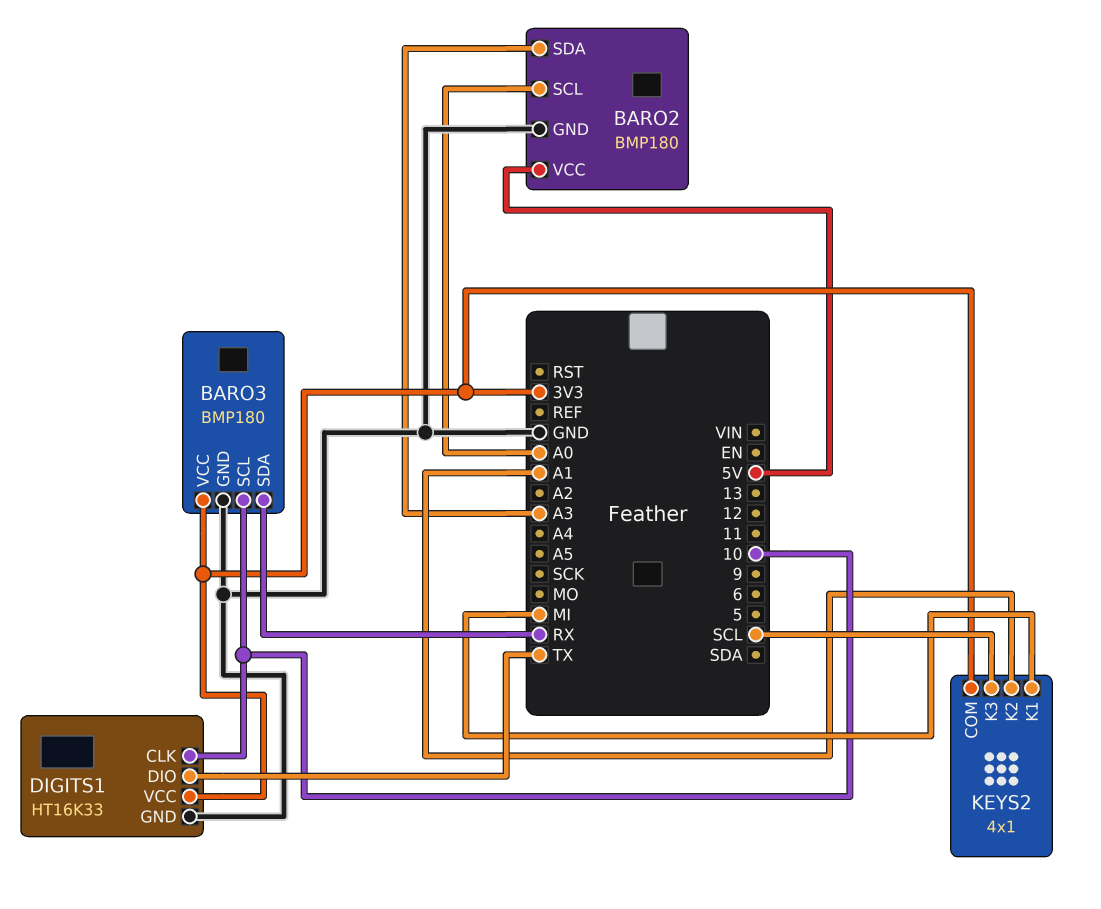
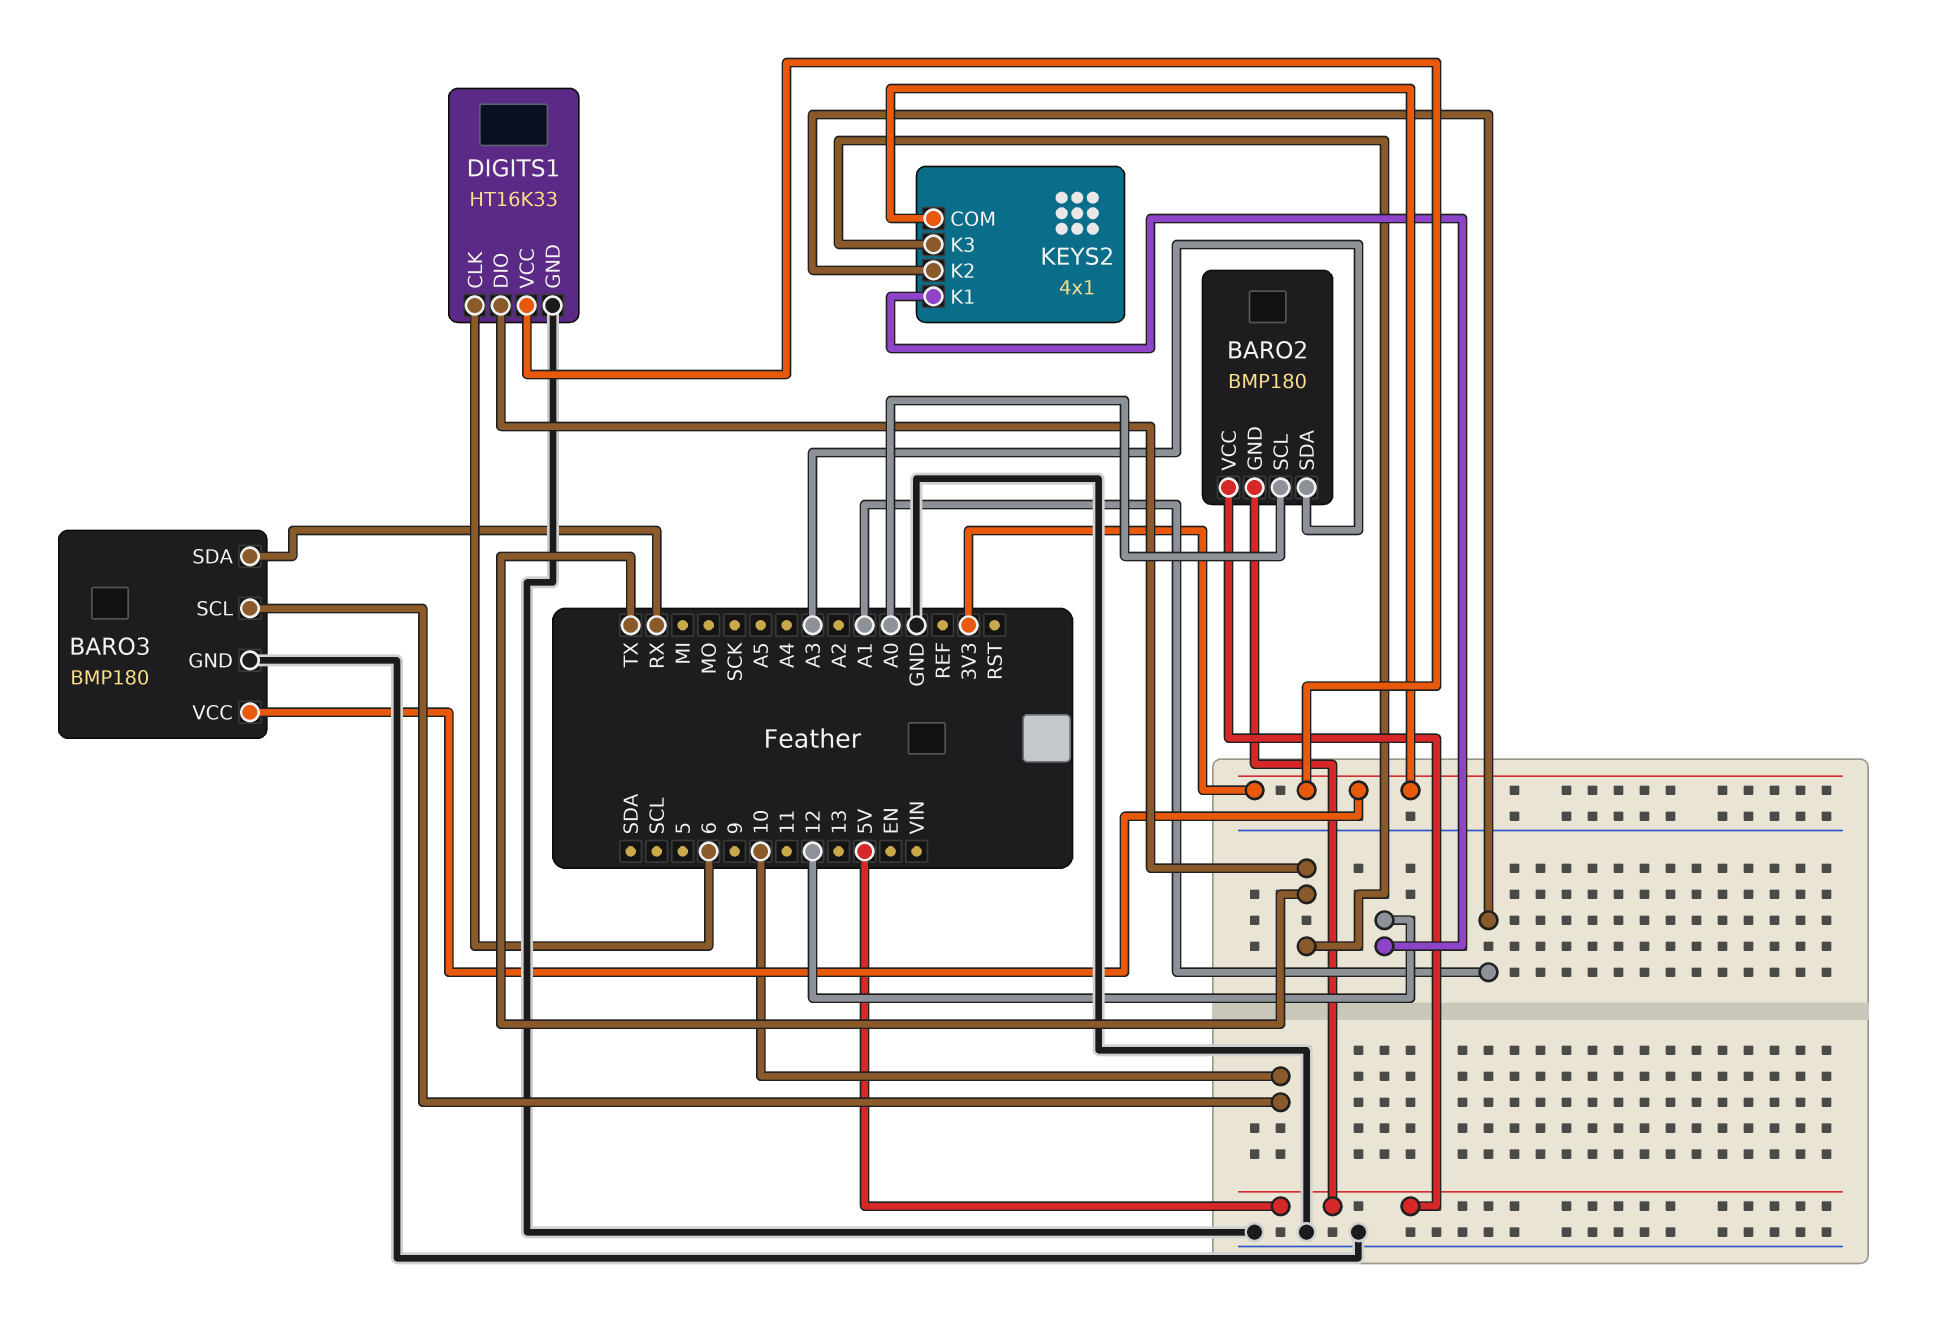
BARO2 pin GND: GND -> 5V
DIGITS1 pin CLK: 10 -> 6
KEYS2 pin K1: MI -> 12
KEYS2 pin K3: SCL -> TX

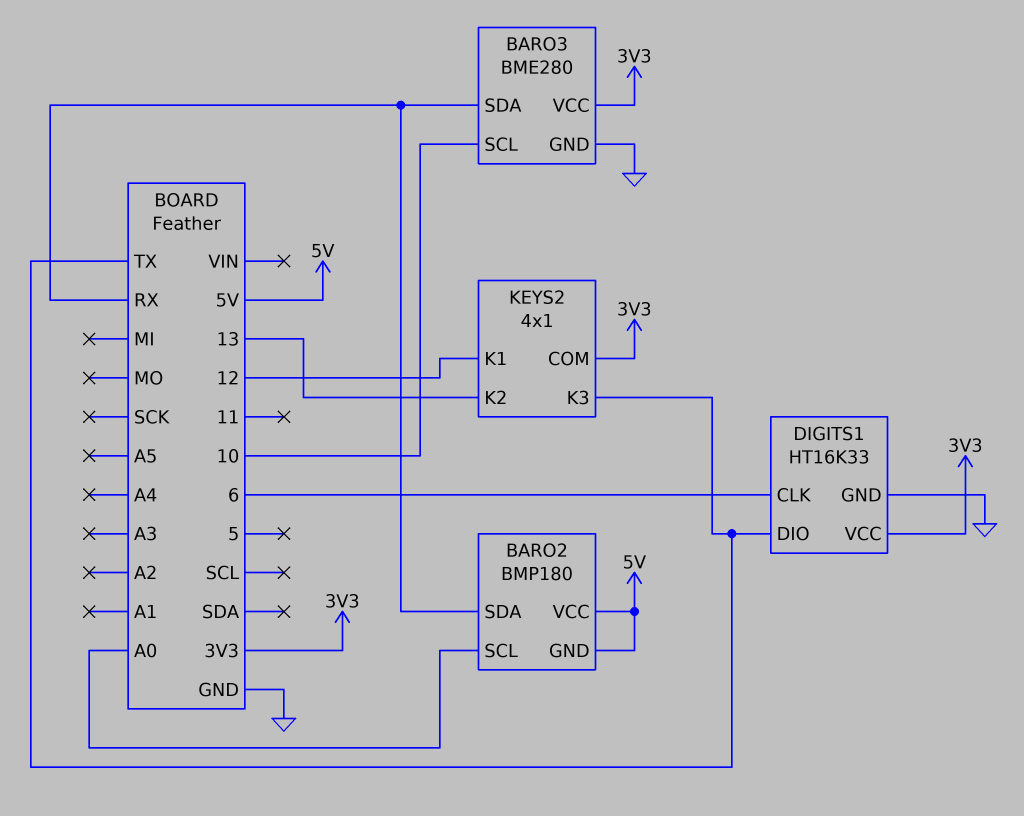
BARO2 pin SDA: A3 -> RX
BARO3: BMP180 -> BME280
KEYS2 pin K2: A1 -> 13

